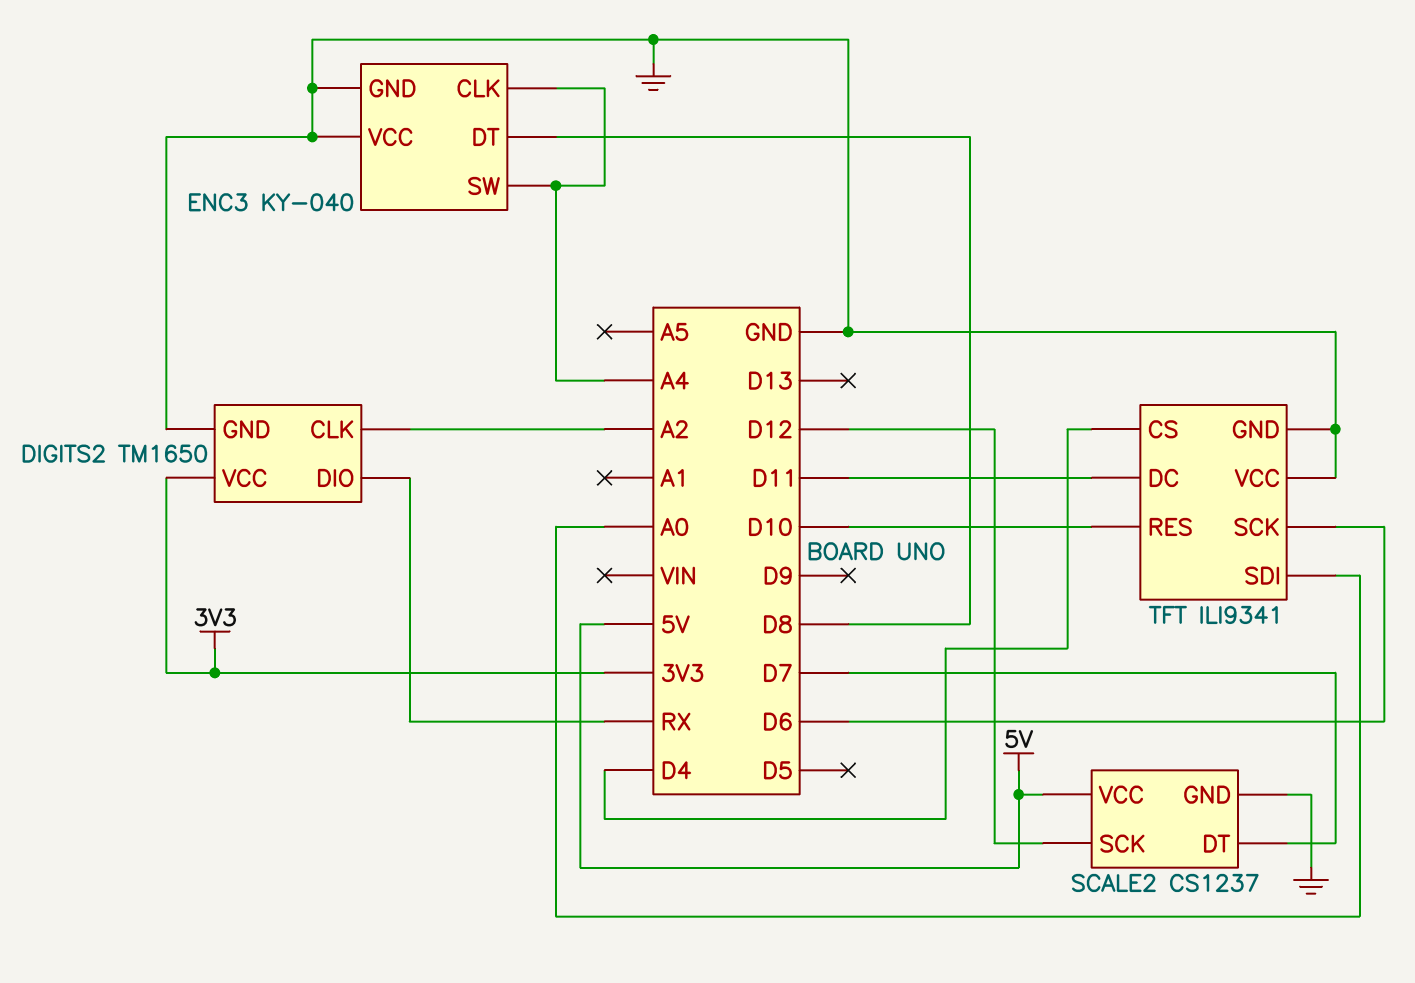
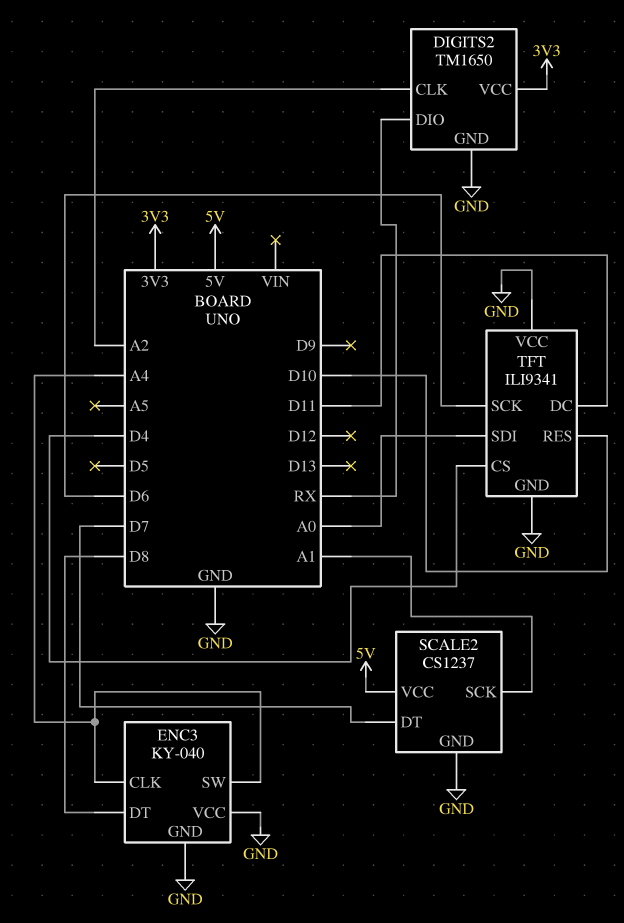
SCALE2 pin SCK: D12 -> A1

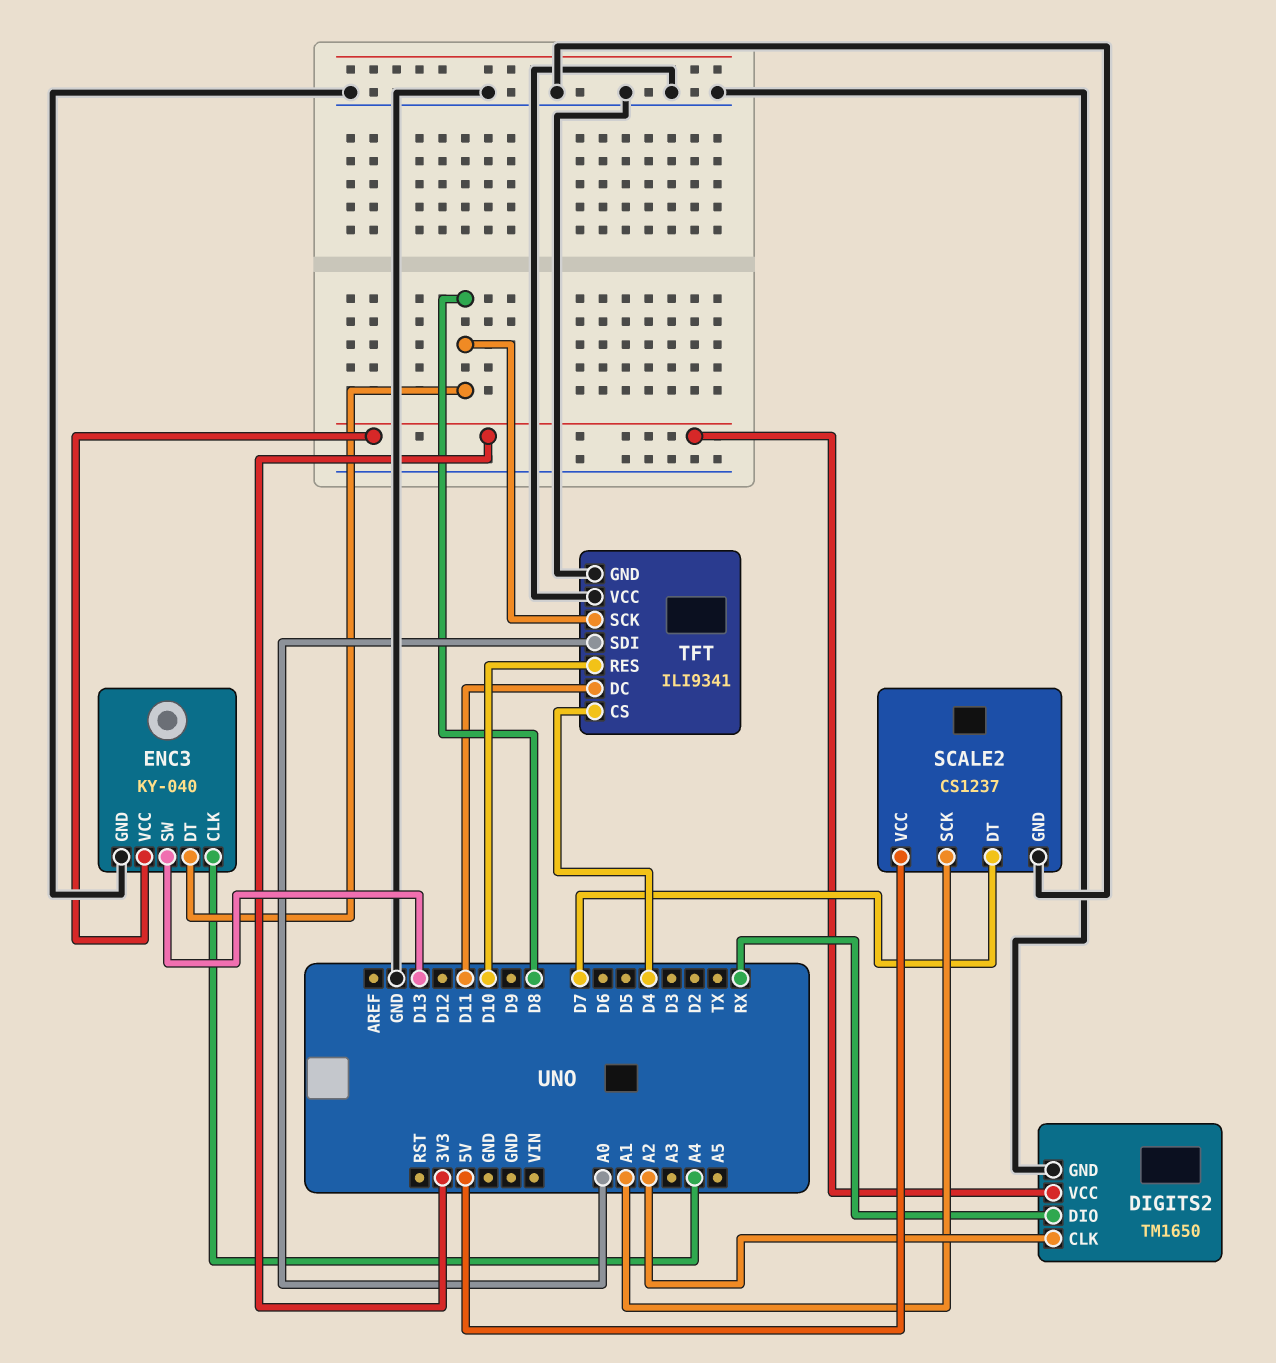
ENC3 pin SW: A4 -> D13
ENC3 pin VCC: GND -> 3V3
TFT pin SCK: D6 -> D8

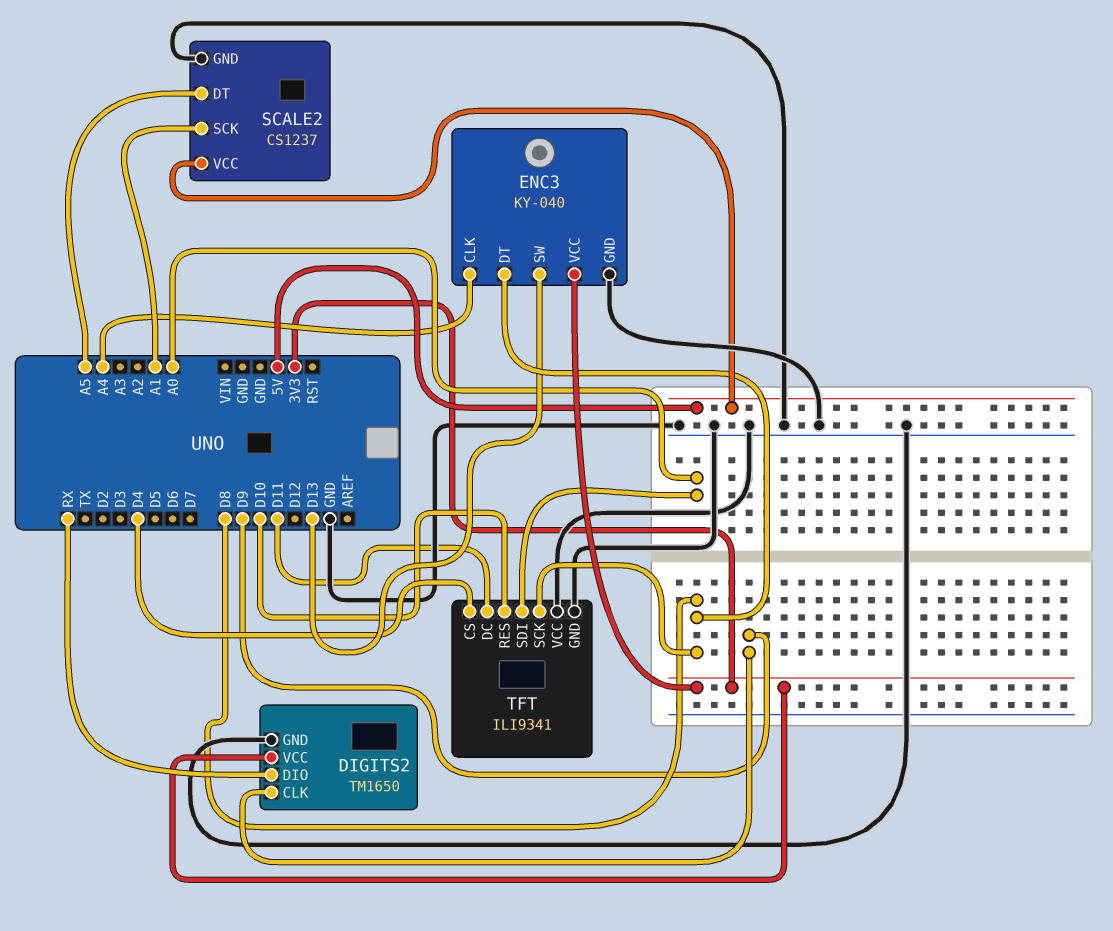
DIGITS2 pin CLK: A2 -> D9
SCALE2 pin DT: D7 -> A5

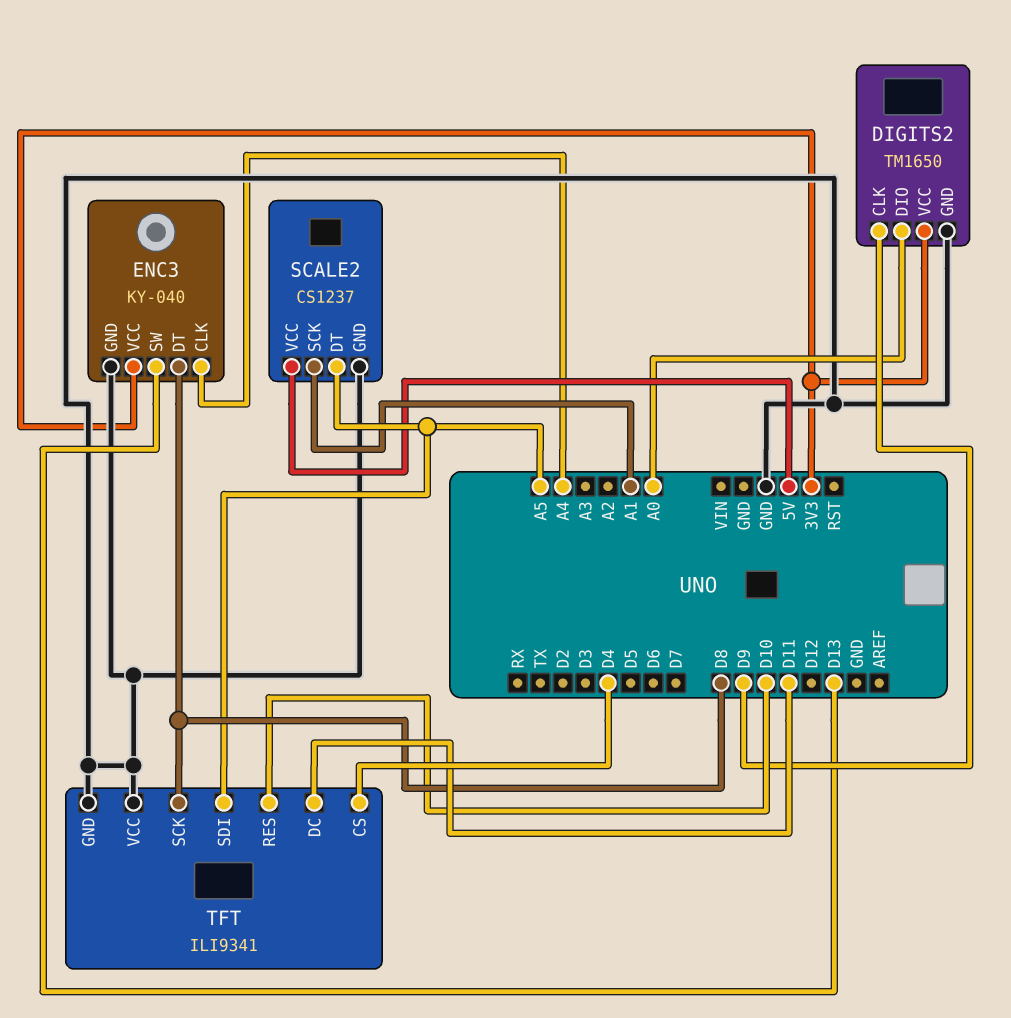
DIGITS2 pin DIO: RX -> A0
TFT pin SDI: A0 -> A5

